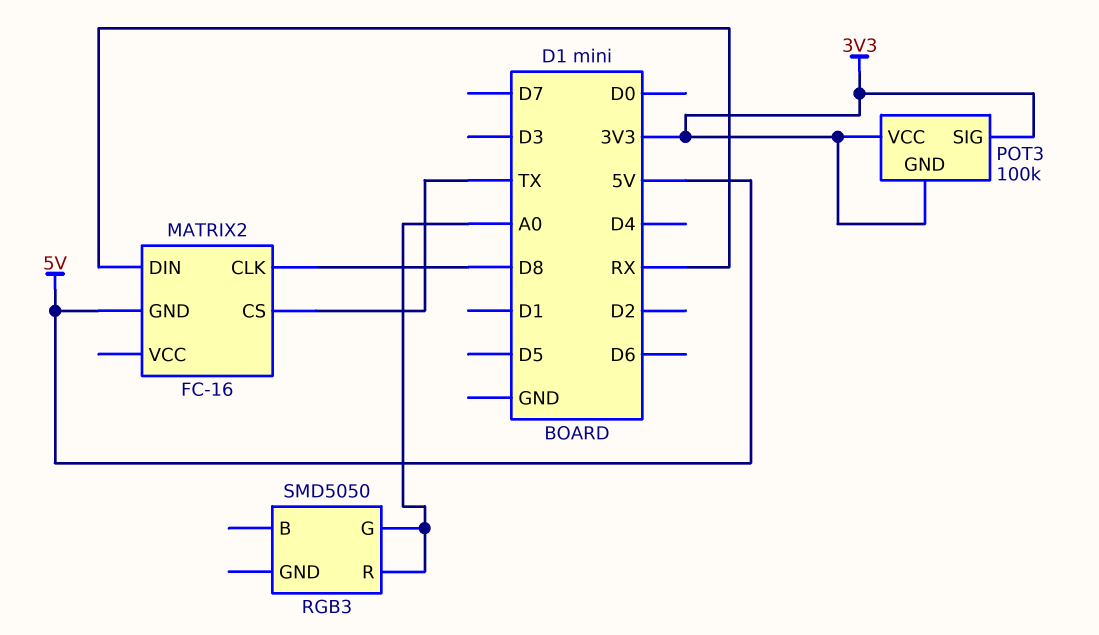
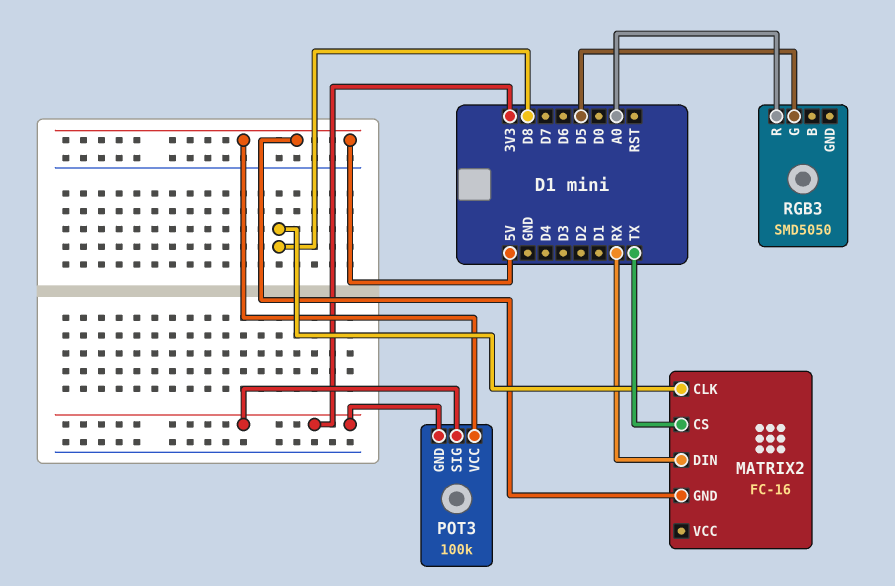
POT3 pin VCC: 3V3 -> 5V
RGB3 pin G: A0 -> D5

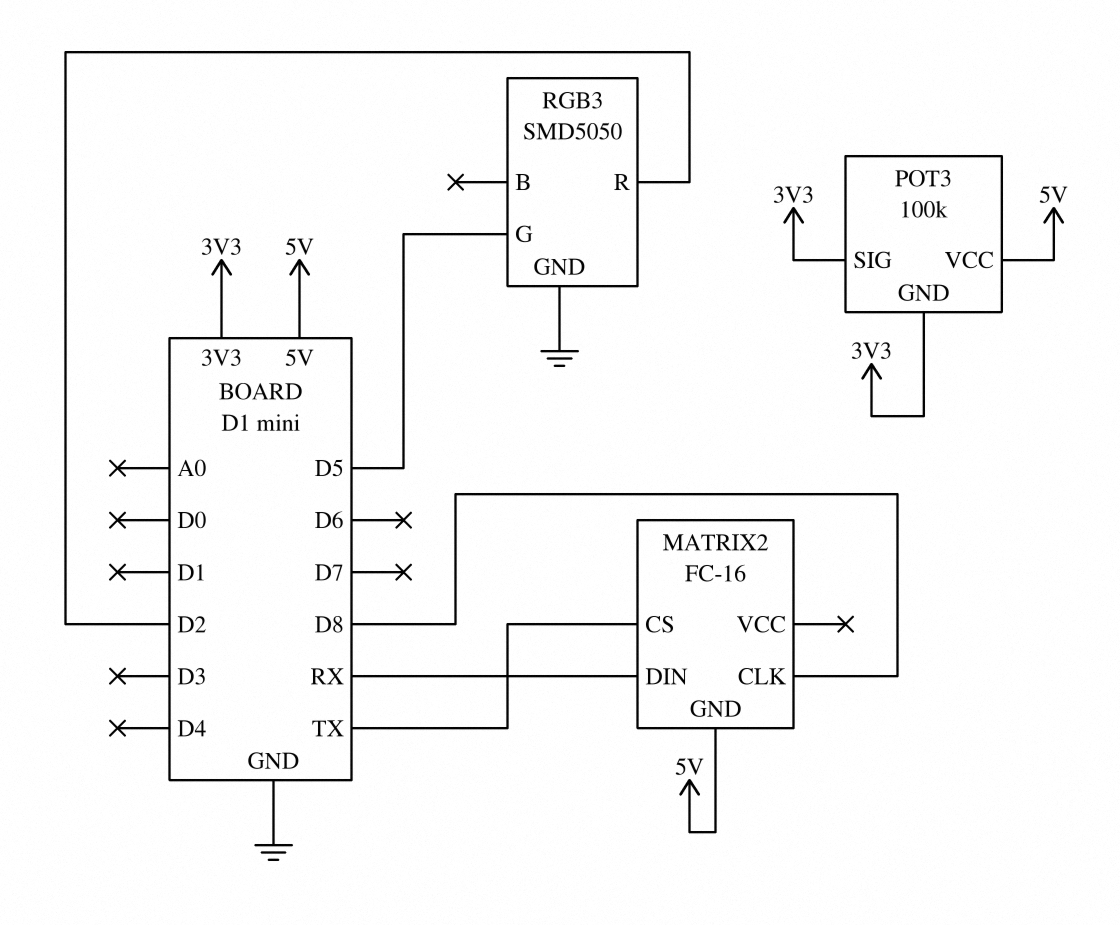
RGB3 pin GND: none -> GND
RGB3 pin R: A0 -> D2

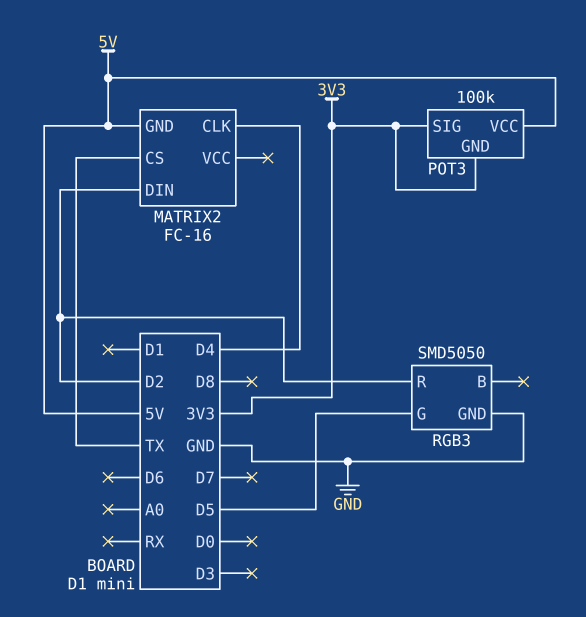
MATRIX2 pin CLK: D8 -> D4
MATRIX2 pin DIN: RX -> D2

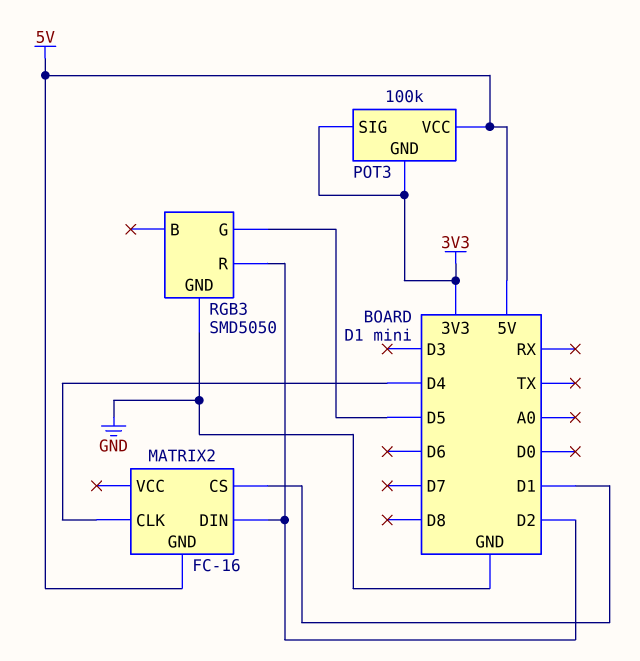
MATRIX2 pin CS: TX -> D1

